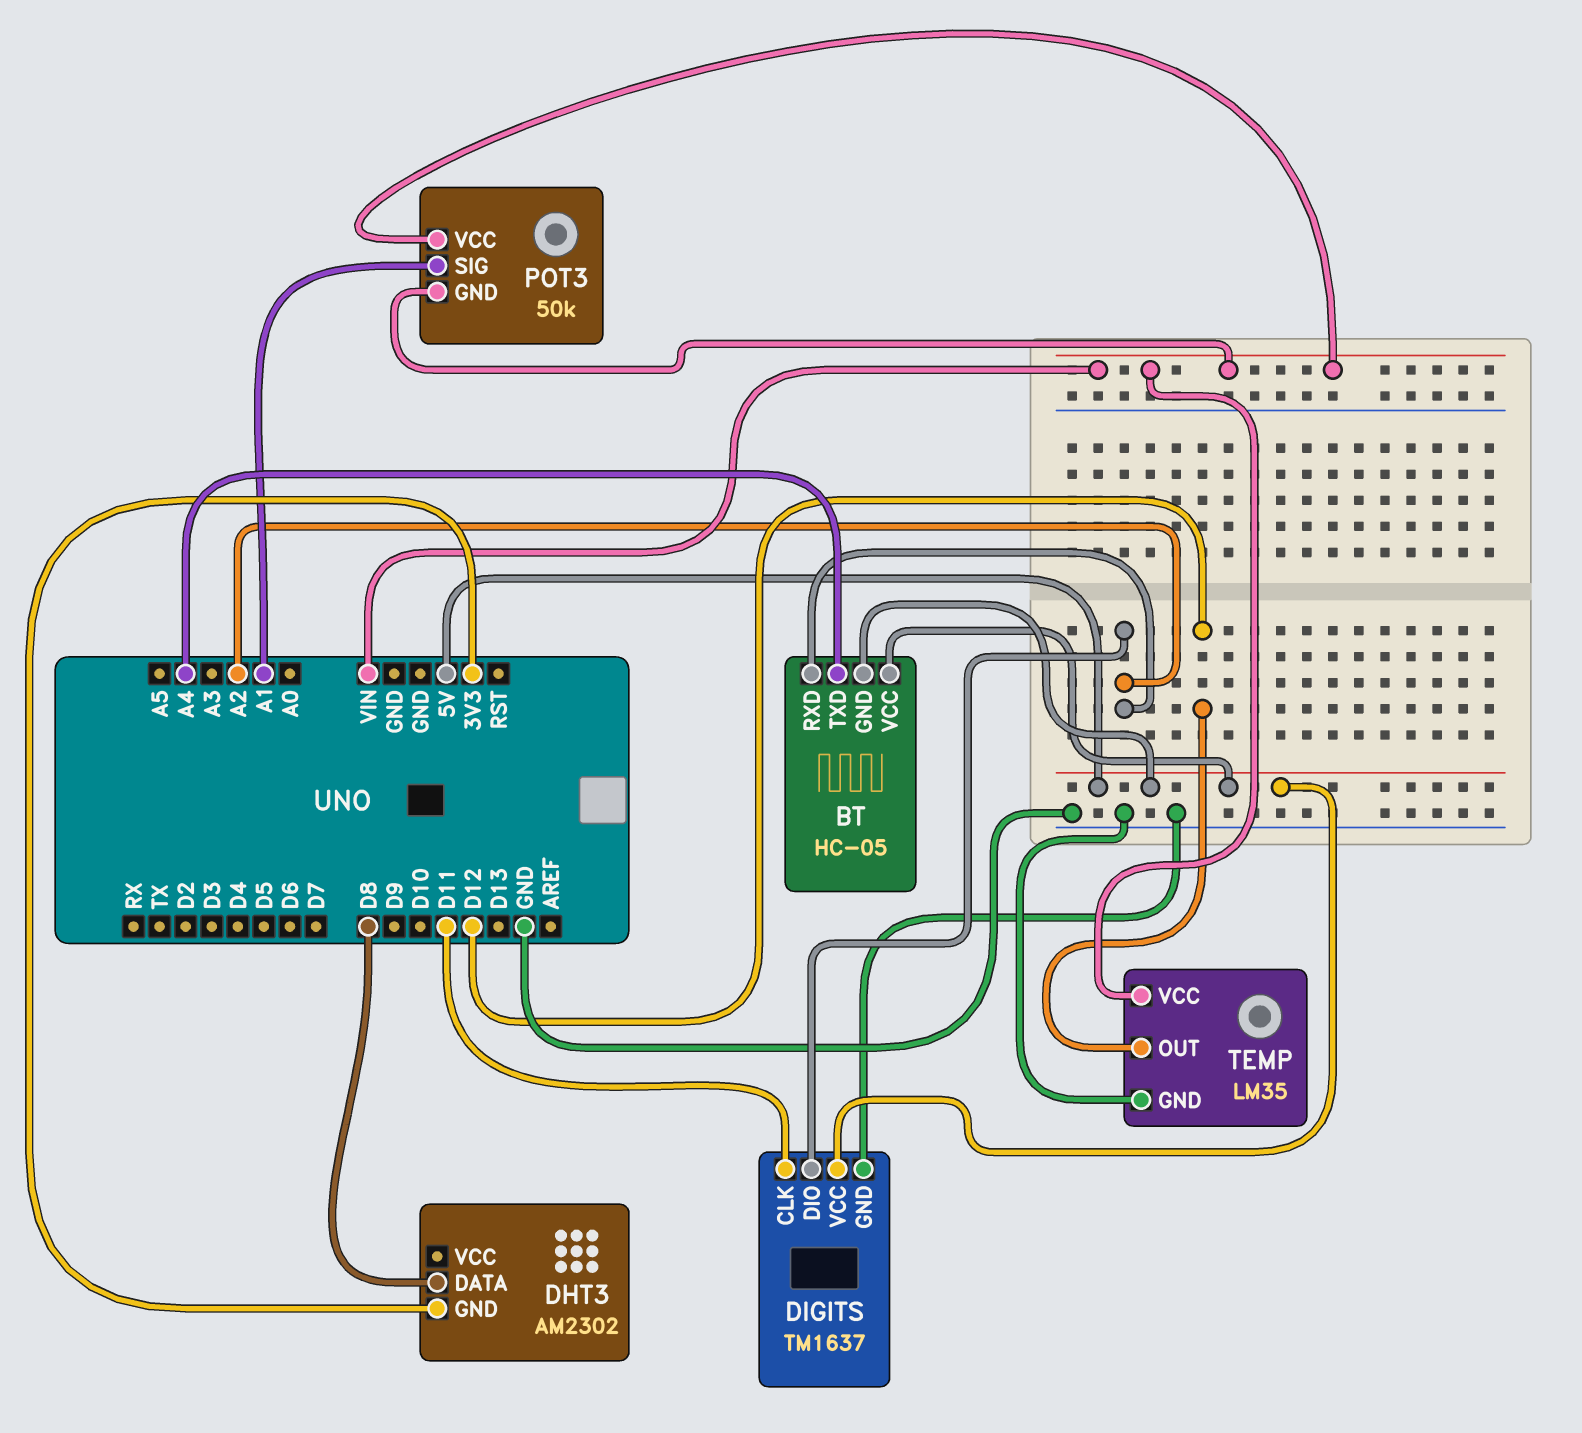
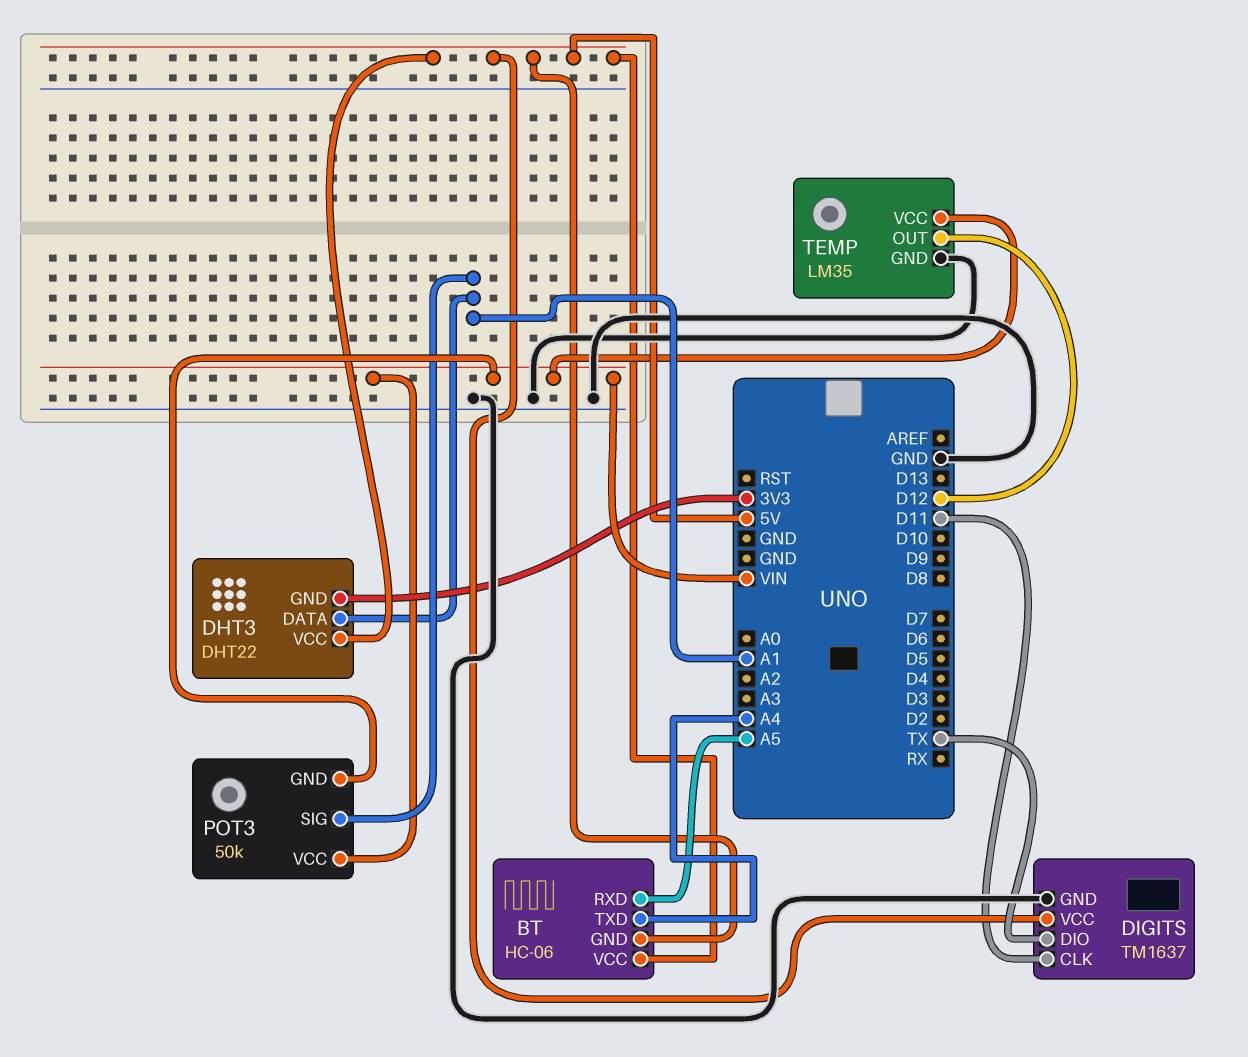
BT: HC-05 -> HC-06
BT pin RXD: A2 -> A5
DHT3: AM2302 -> DHT22
DHT3 pin DATA: D8 -> A1
DHT3 pin VCC: none -> 5V
DIGITS pin DIO: A2 -> TX

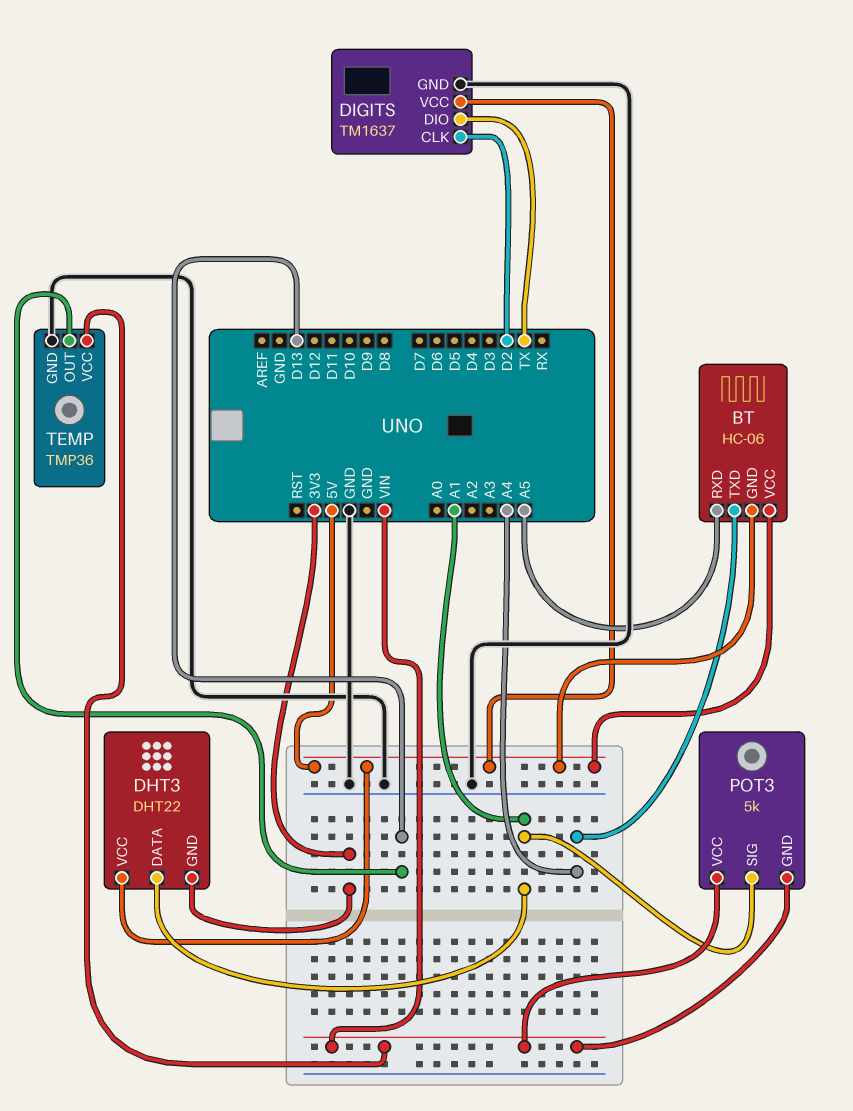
DIGITS pin CLK: D11 -> D2
POT3: 50k -> 5k
TEMP: LM35 -> TMP36
TEMP pin OUT: D12 -> D13

